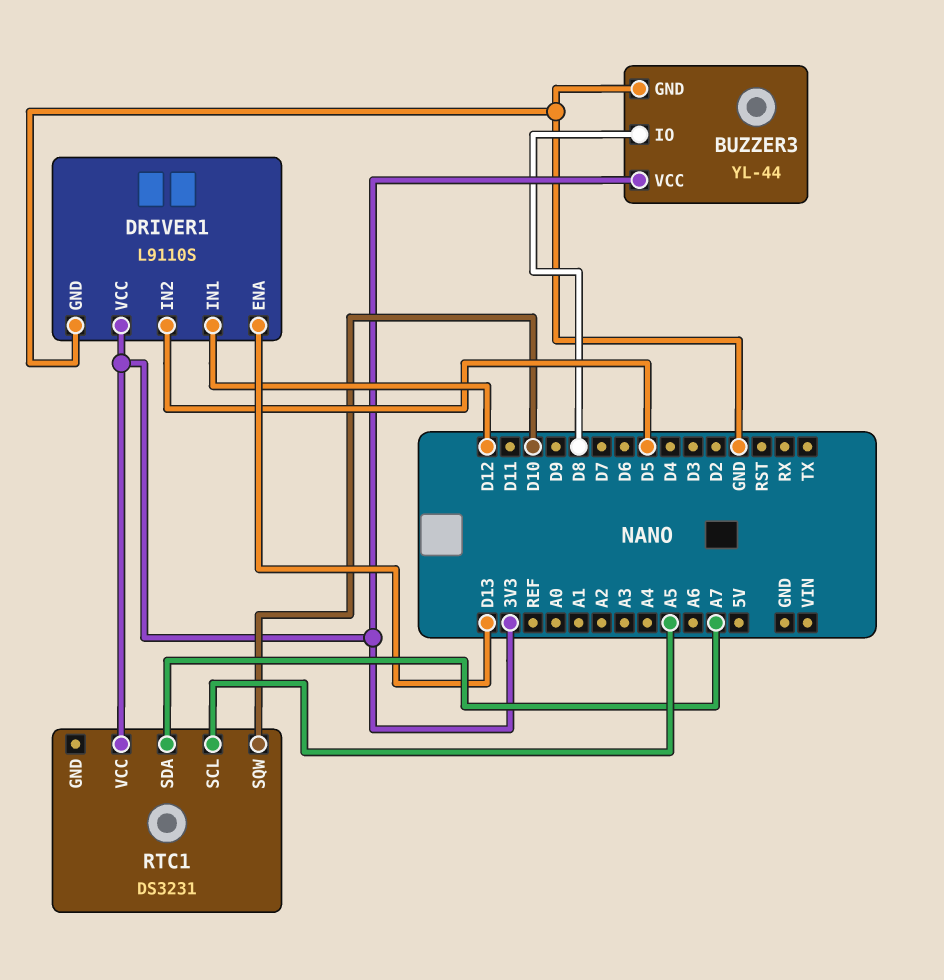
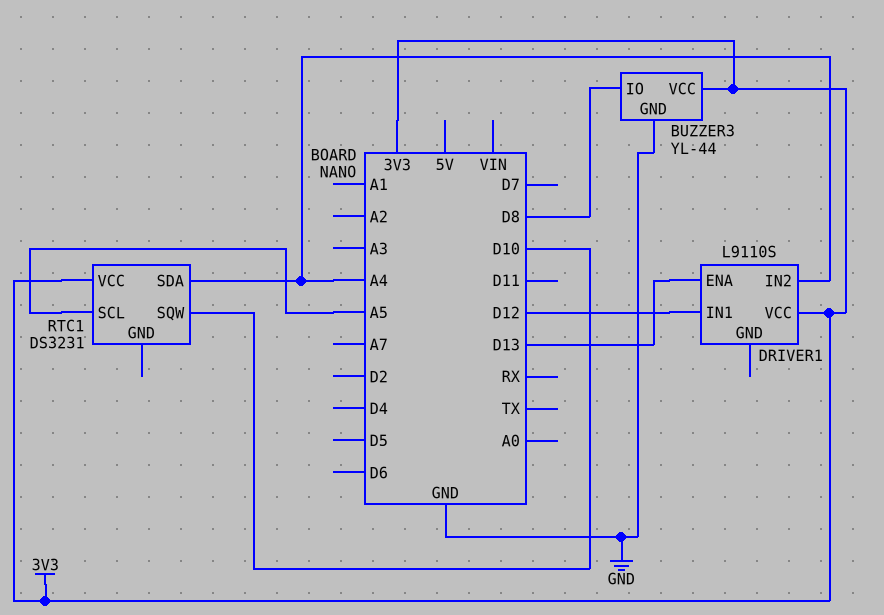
DRIVER1 pin GND: GND -> none
DRIVER1 pin IN2: D5 -> A4
RTC1 pin SDA: A7 -> A4

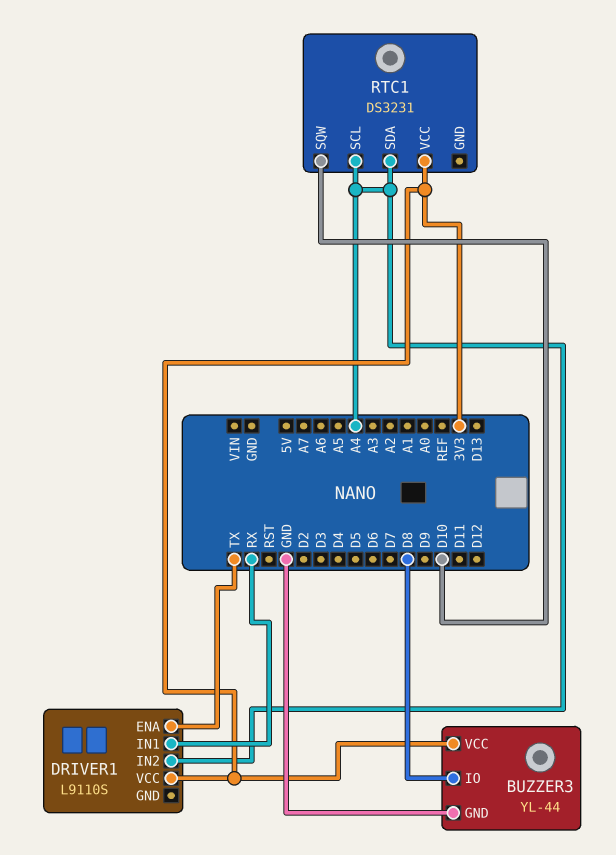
DRIVER1 pin ENA: D13 -> TX
DRIVER1 pin IN1: D12 -> RX
RTC1 pin SCL: A5 -> A4

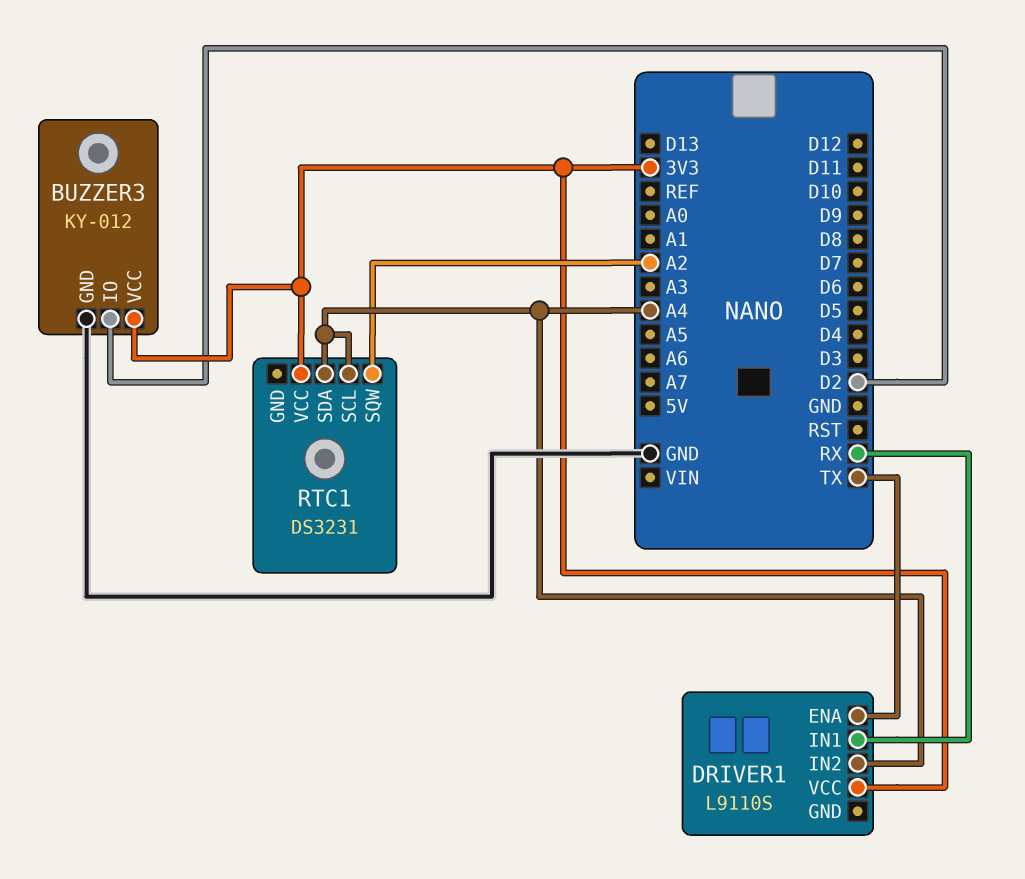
BUZZER3: YL-44 -> KY-012
BUZZER3 pin IO: D8 -> D2
RTC1 pin SQW: D10 -> A2

